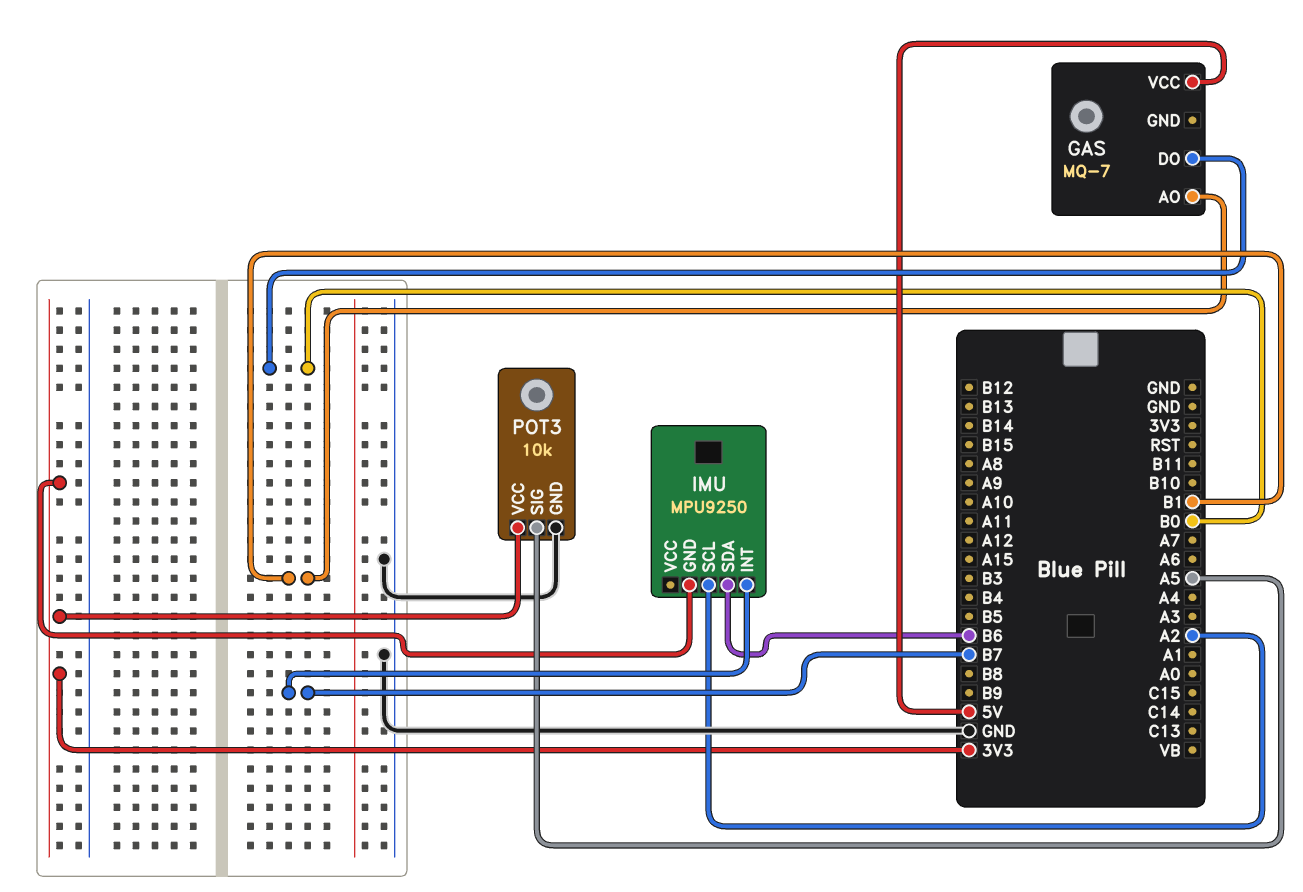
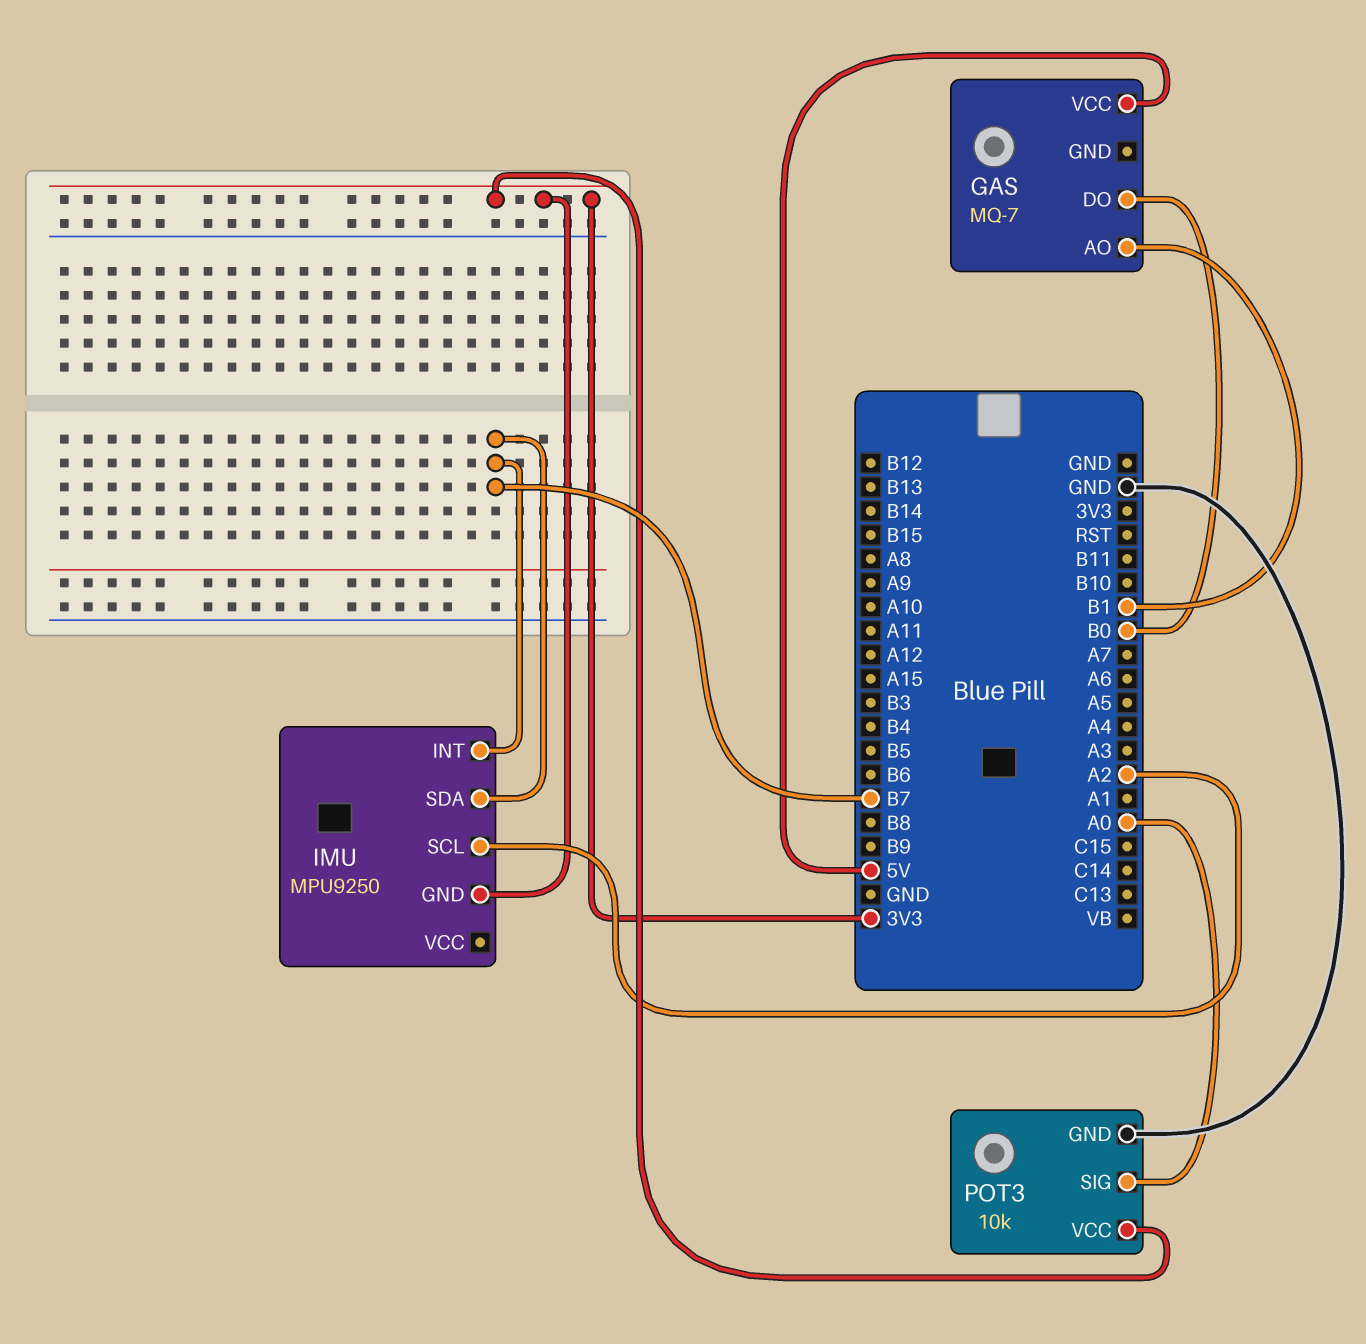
IMU pin SDA: B6 -> B7
POT3 pin SIG: A5 -> A0

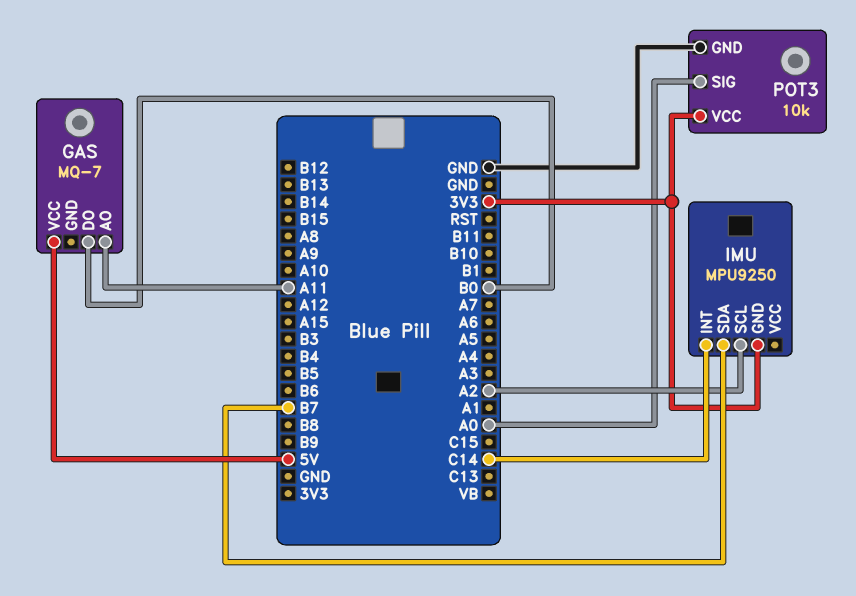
GAS pin AO: B1 -> A11
IMU pin INT: B7 -> C14

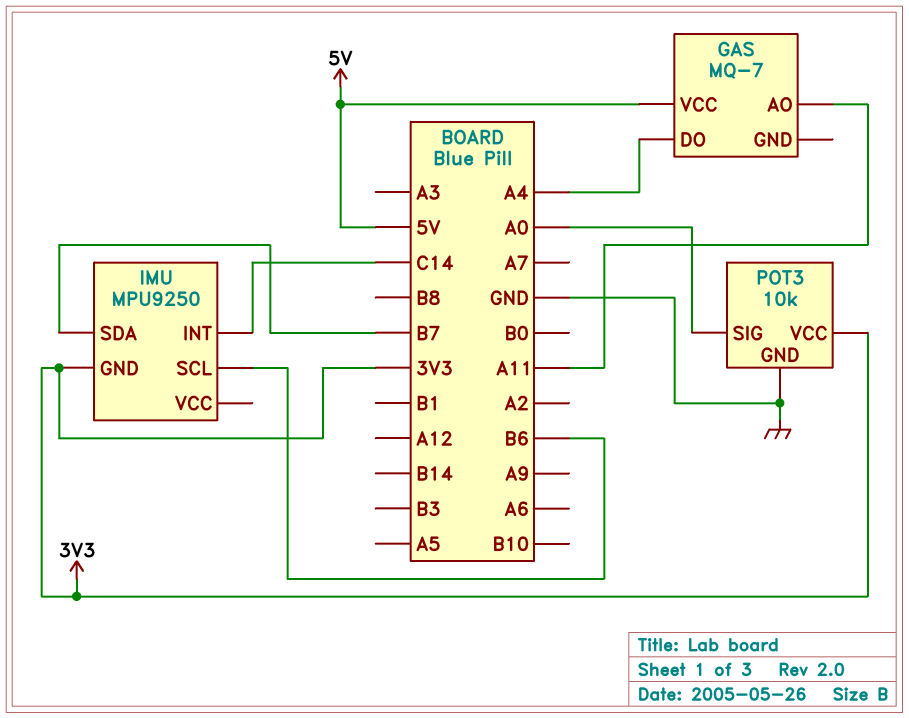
GAS pin DO: B0 -> A4
IMU pin SCL: A2 -> B6

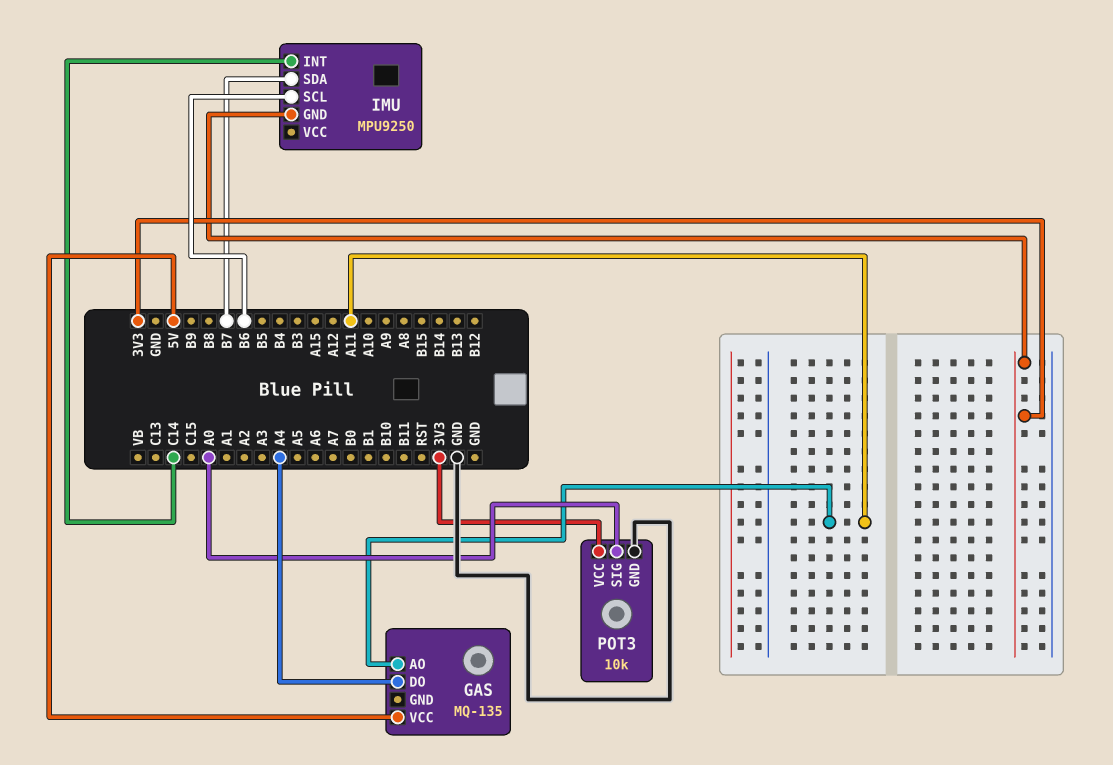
GAS: MQ-7 -> MQ-135

